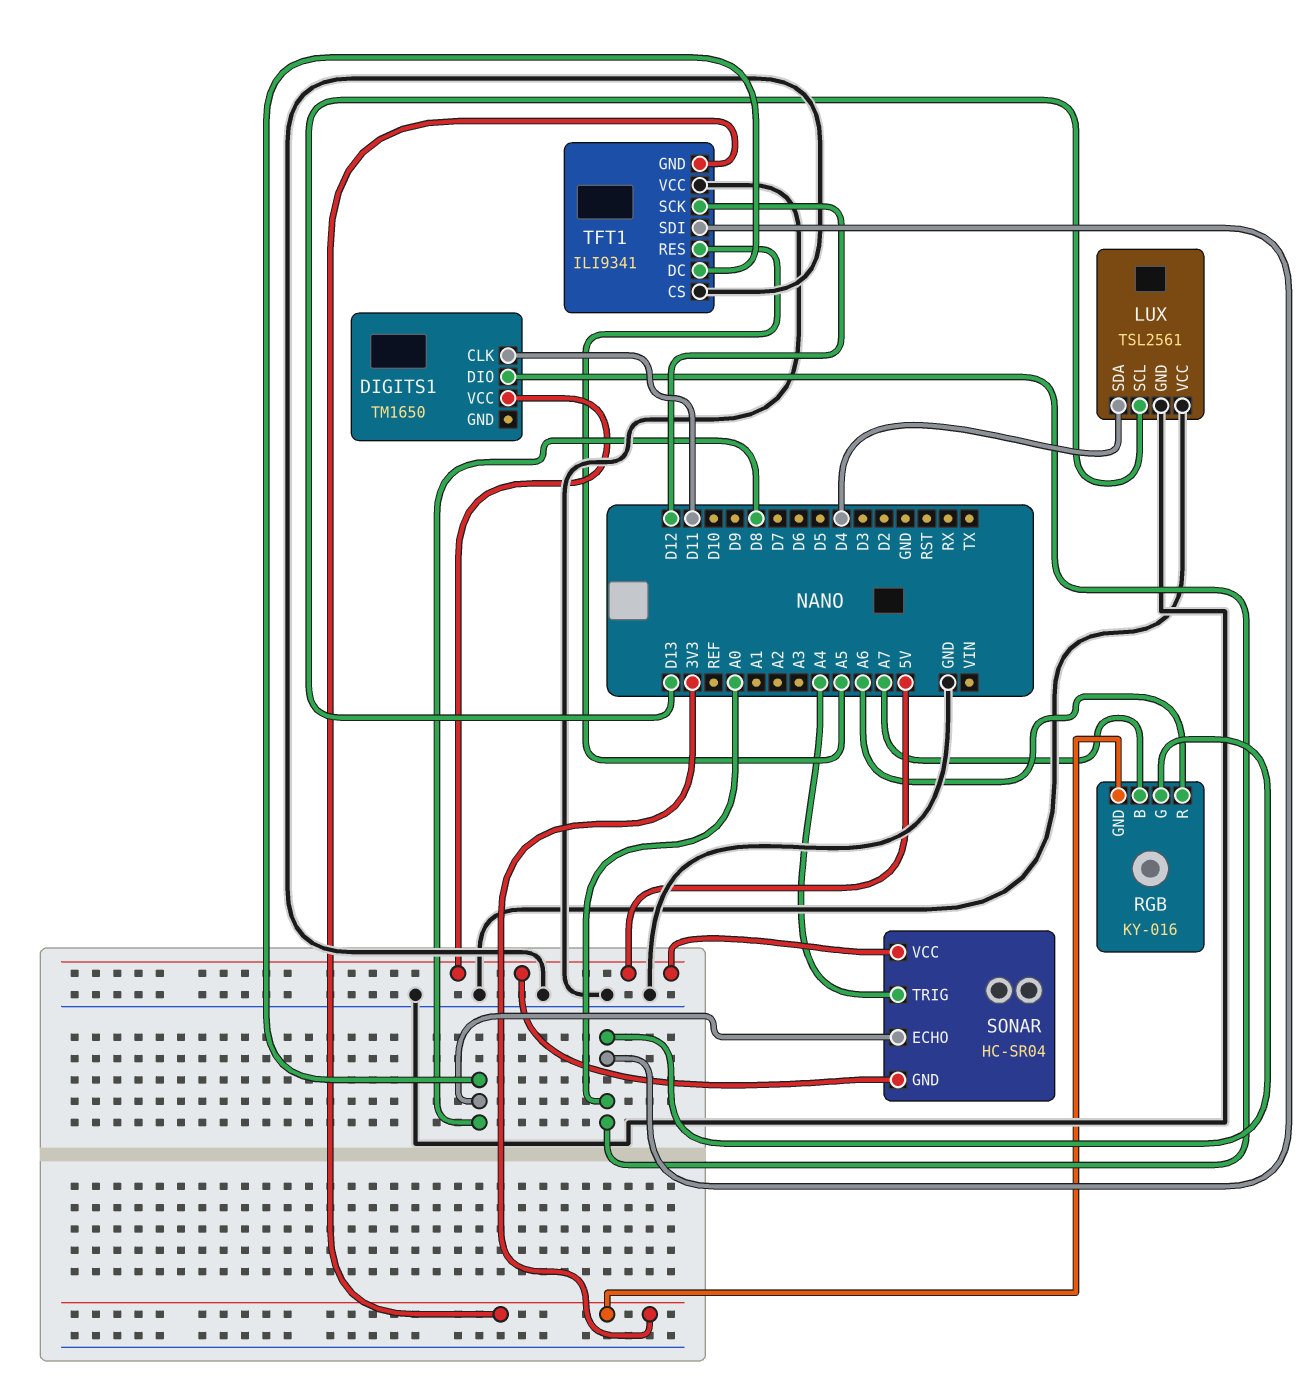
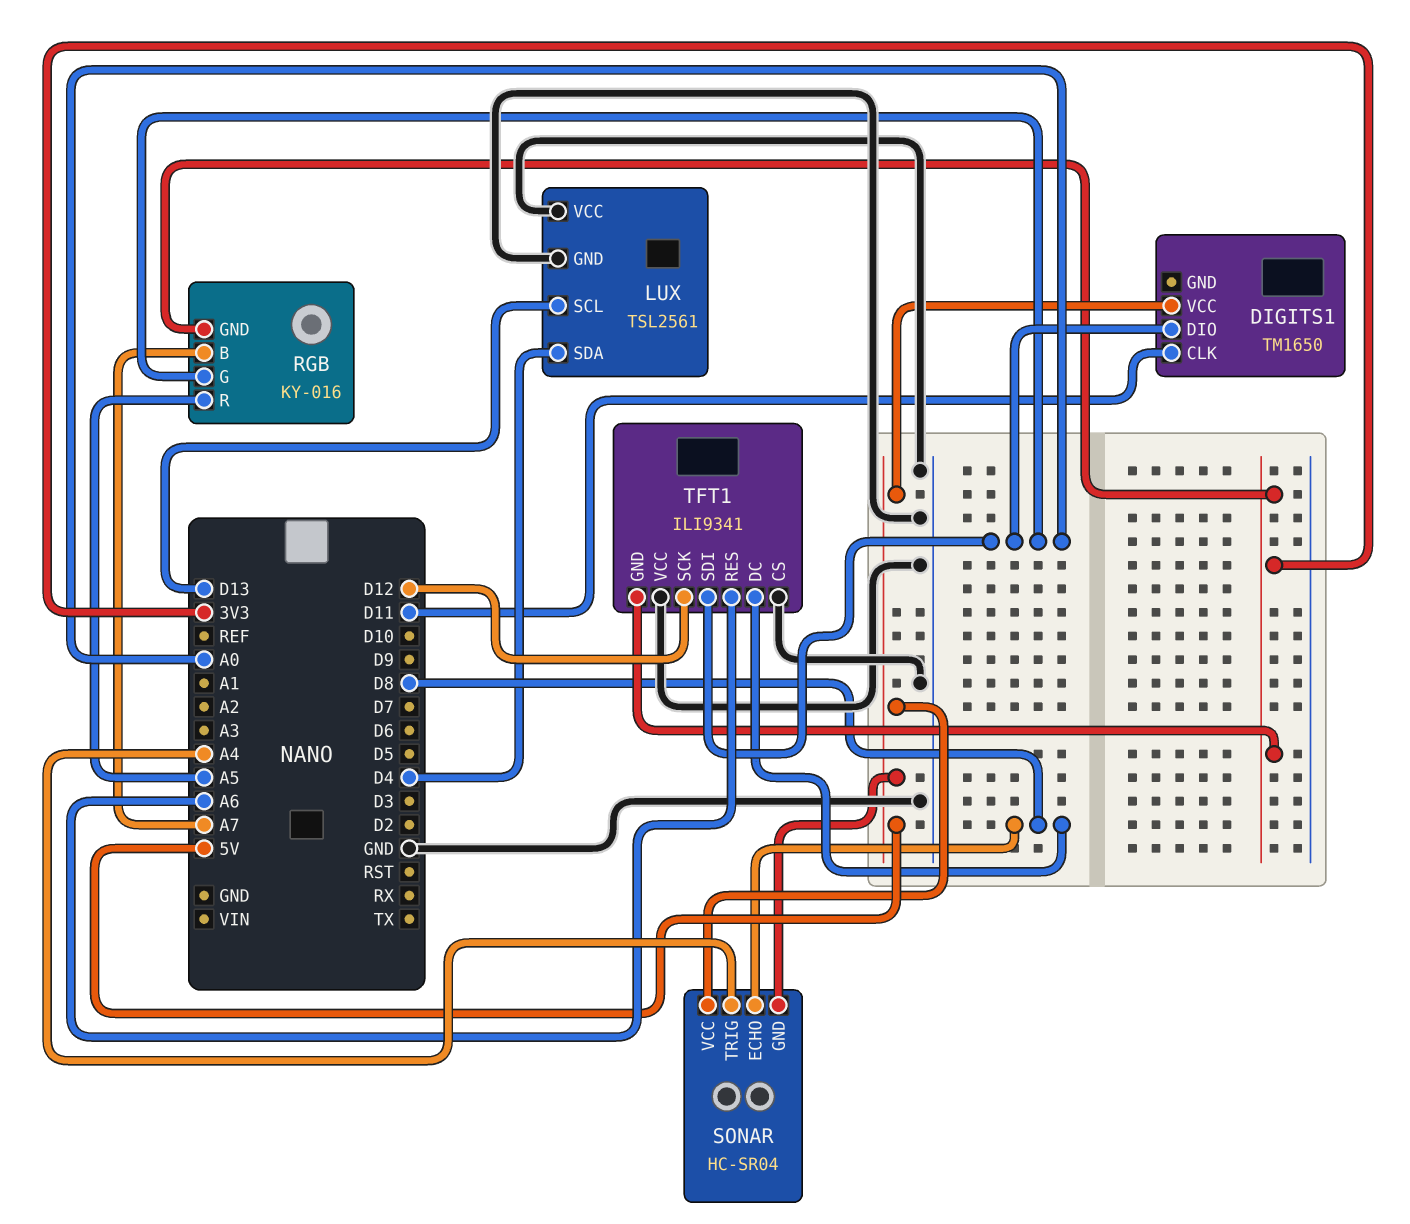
RGB pin R: A6 -> A5
TFT1 pin RES: A5 -> A6

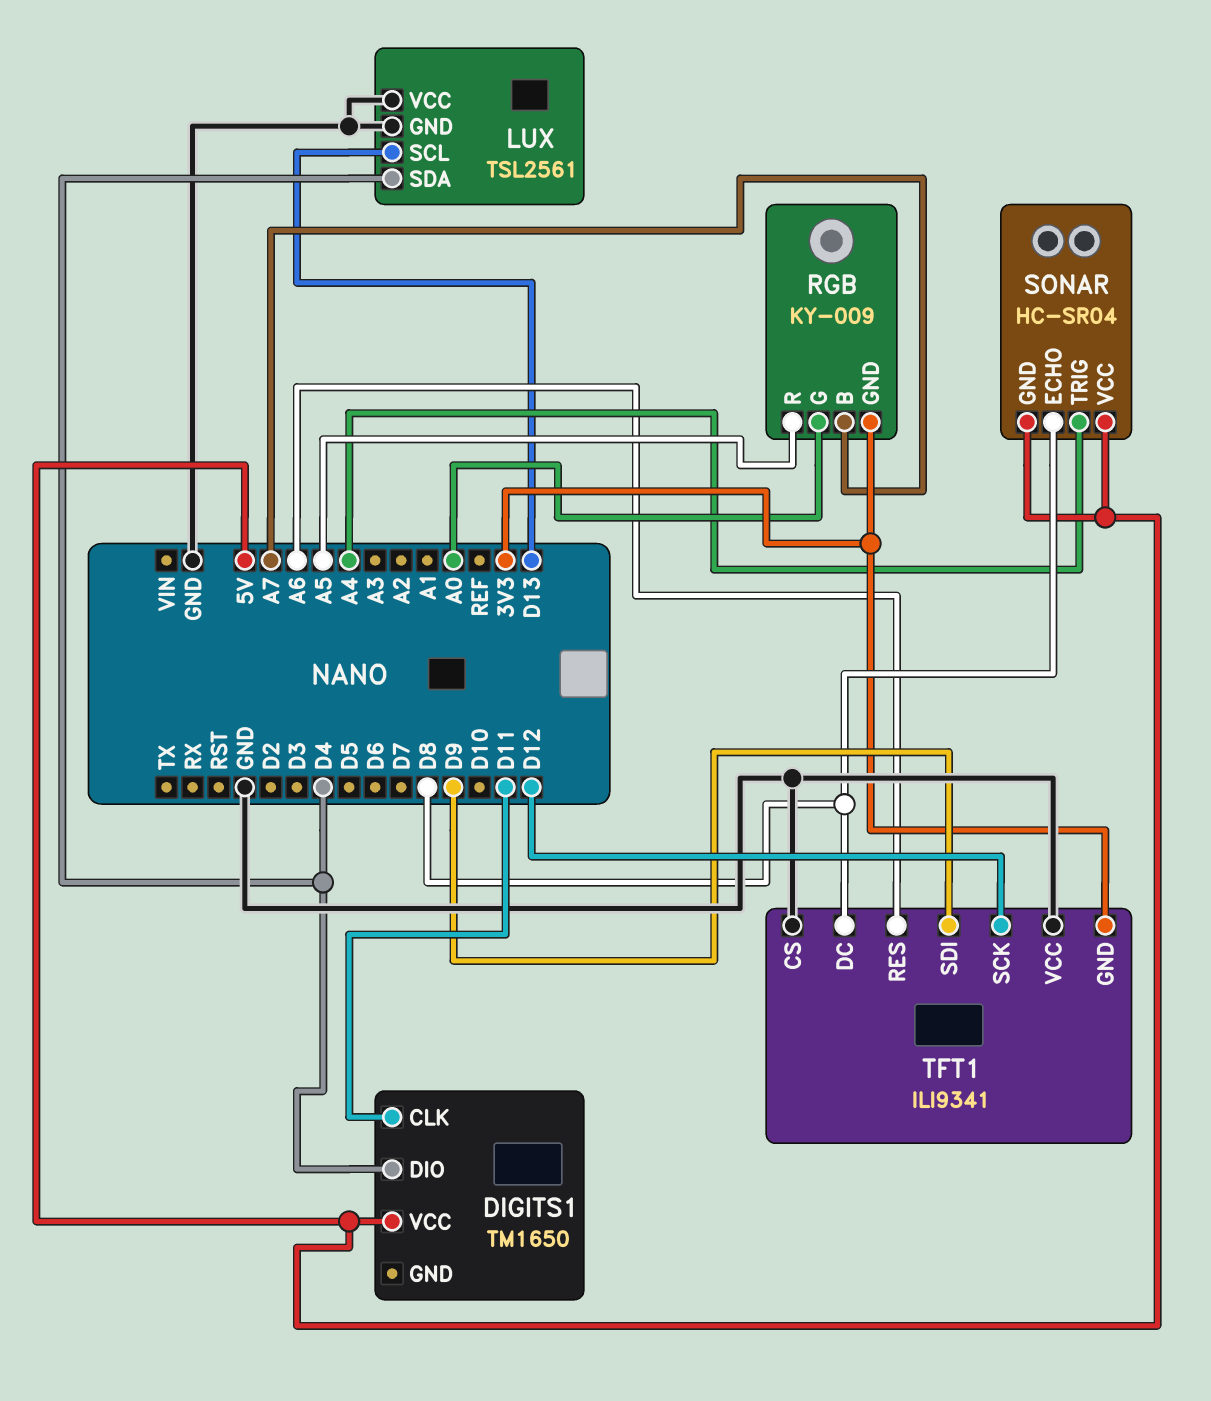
DIGITS1 pin DIO: A0 -> D4
RGB: KY-016 -> KY-009
TFT1 pin SDI: A0 -> D9

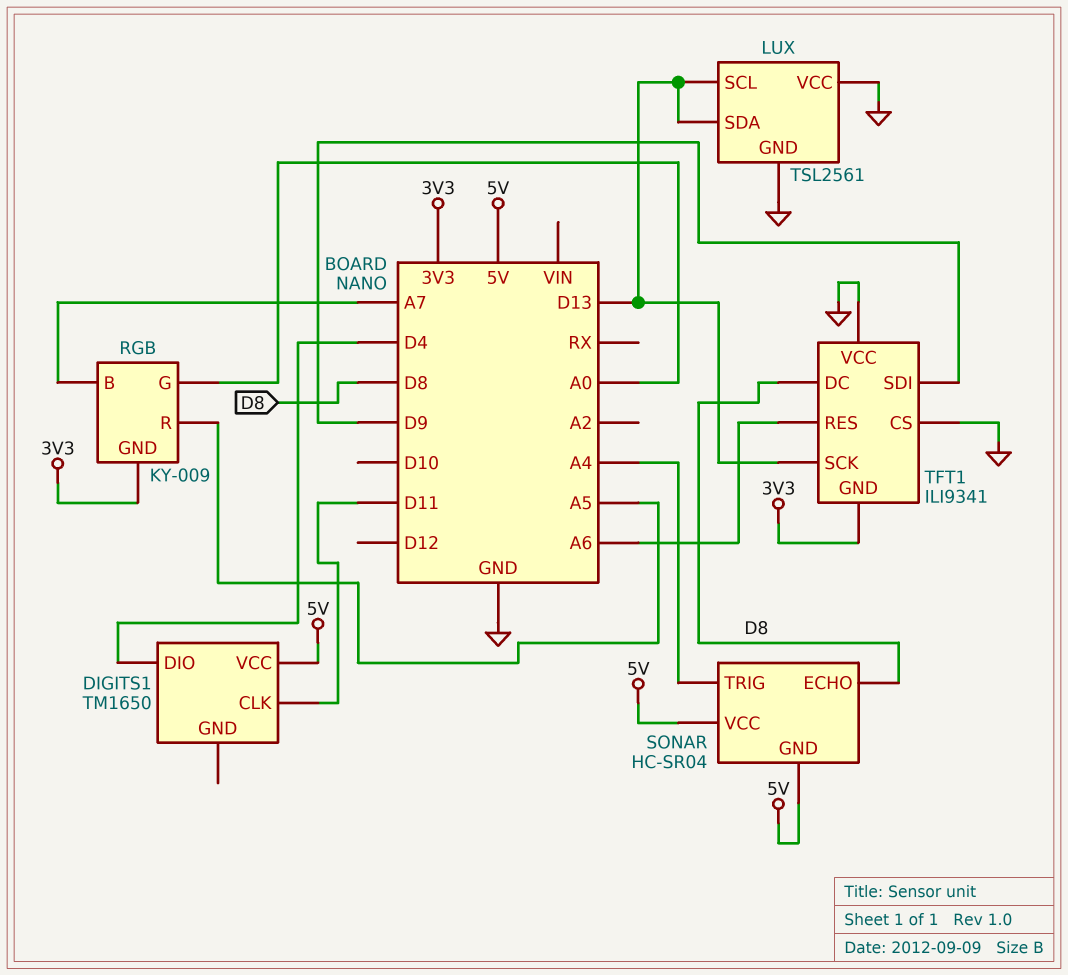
LUX pin SDA: D4 -> D13
TFT1 pin SCK: D12 -> D13

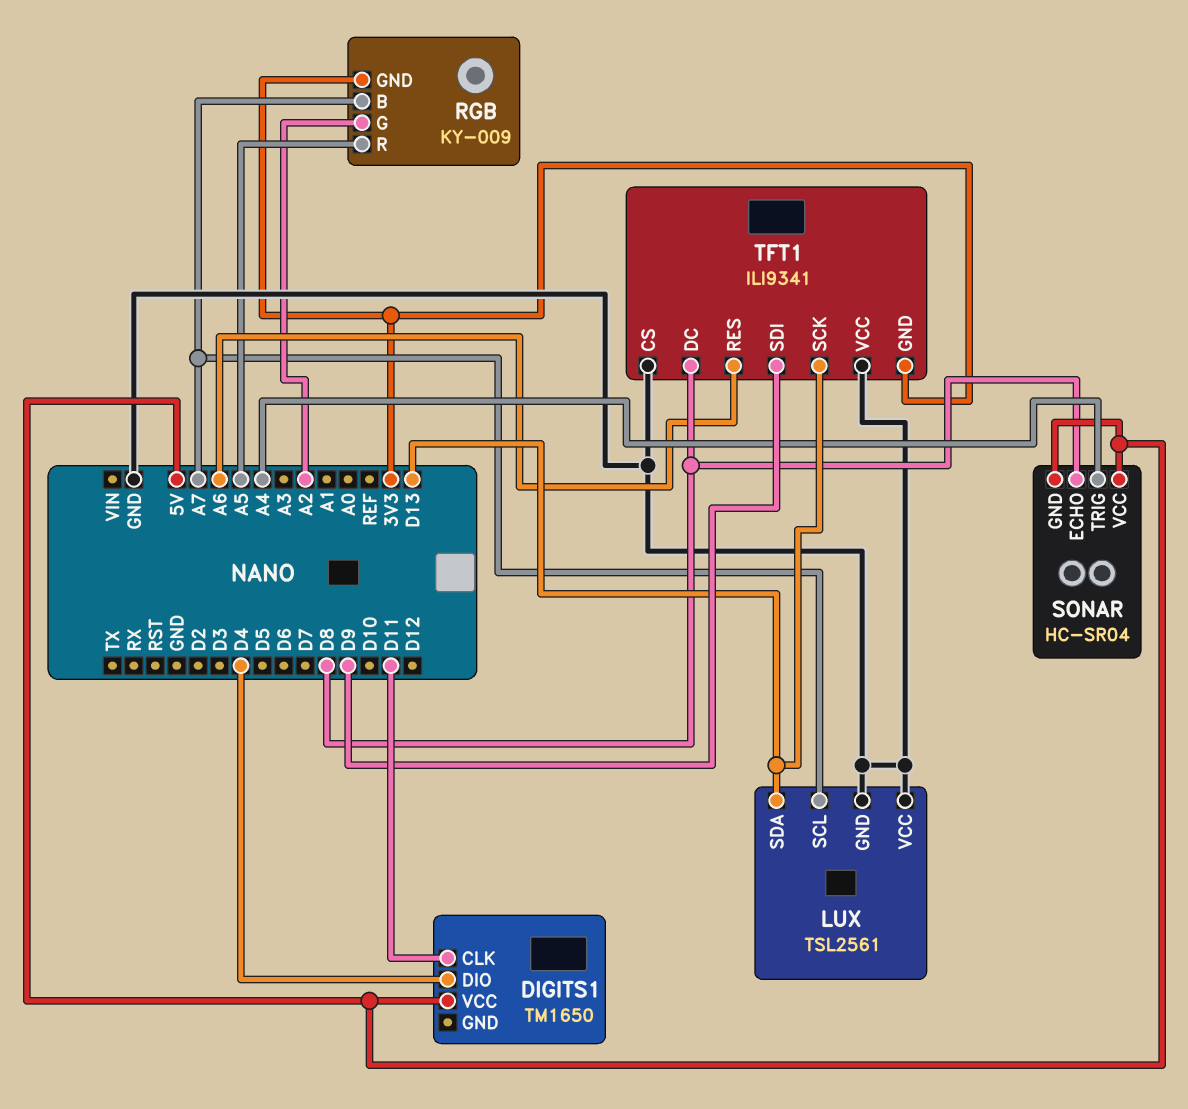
LUX pin SCL: D13 -> A7
RGB pin G: A0 -> A2

